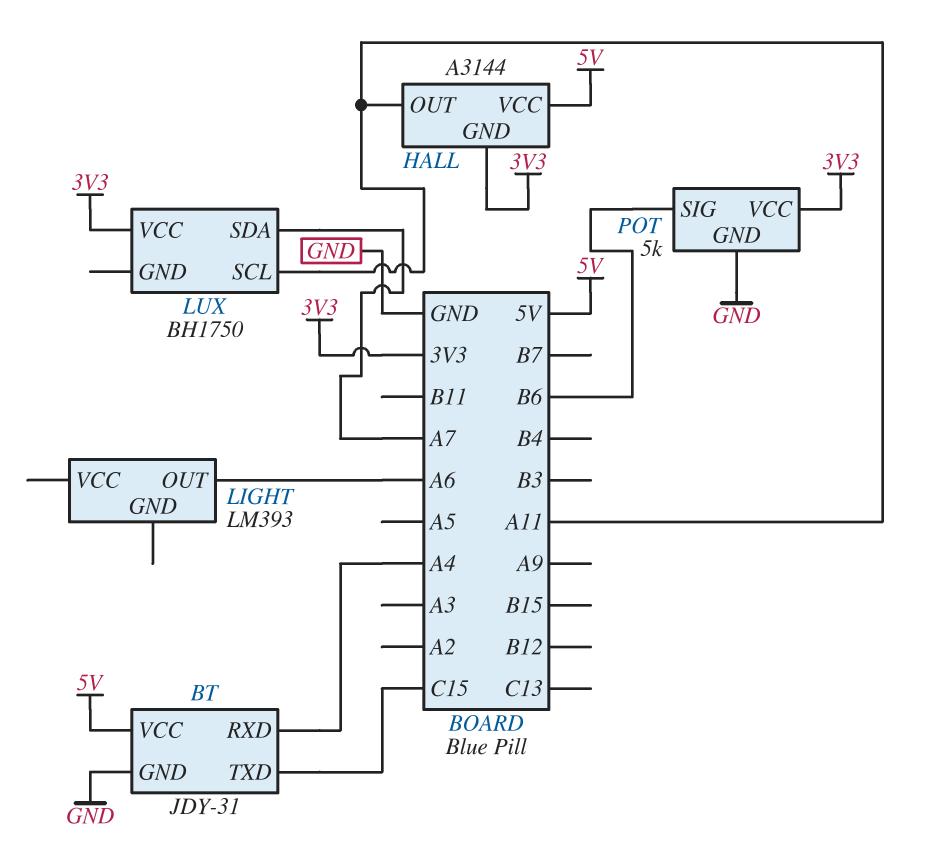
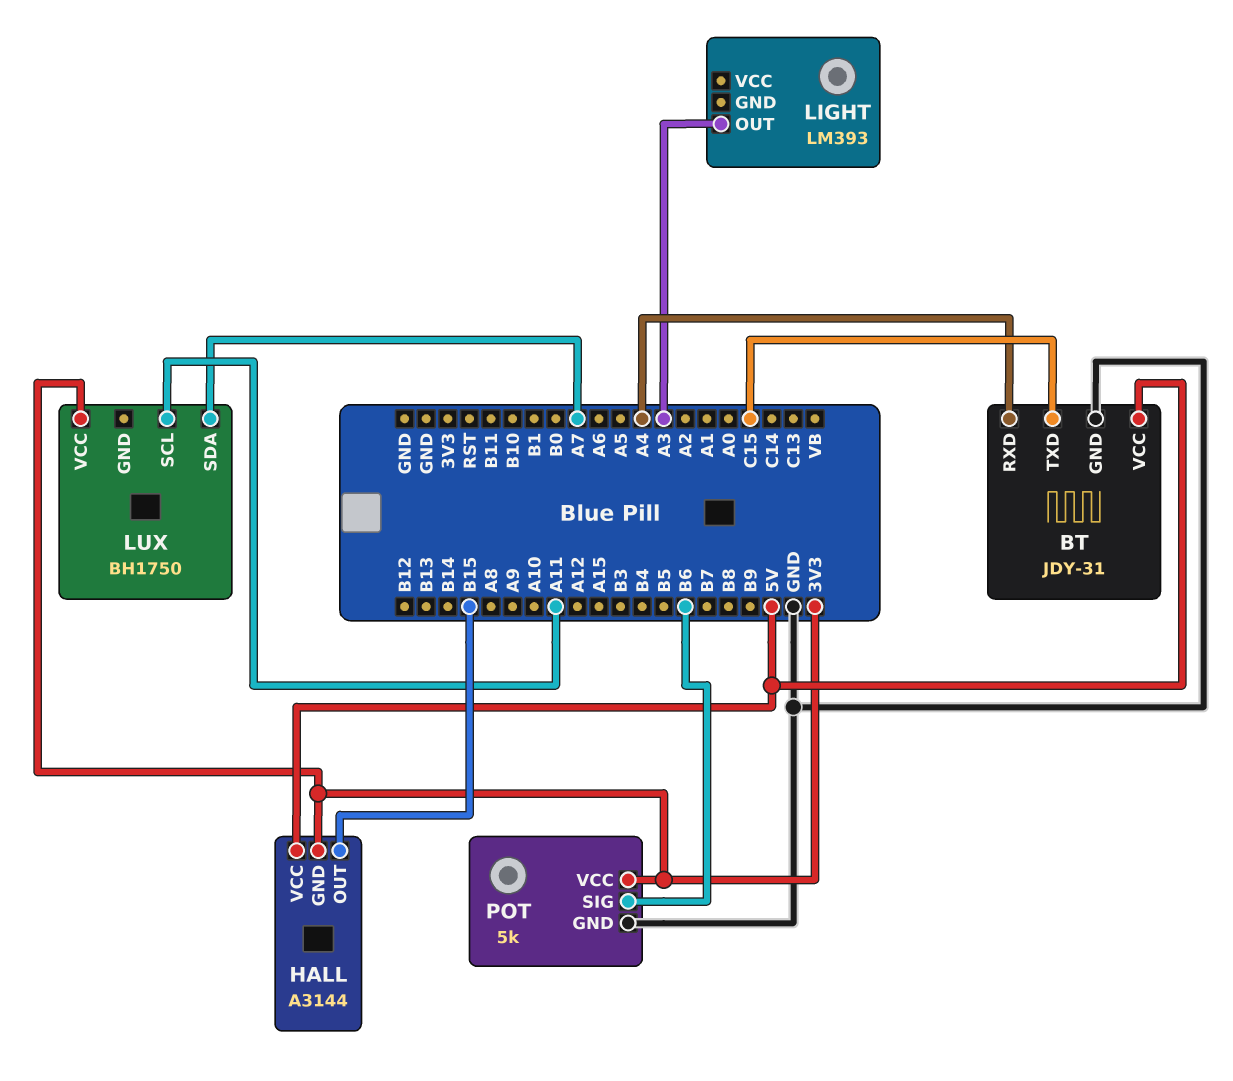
HALL pin OUT: A11 -> B15
LIGHT pin OUT: A6 -> A3

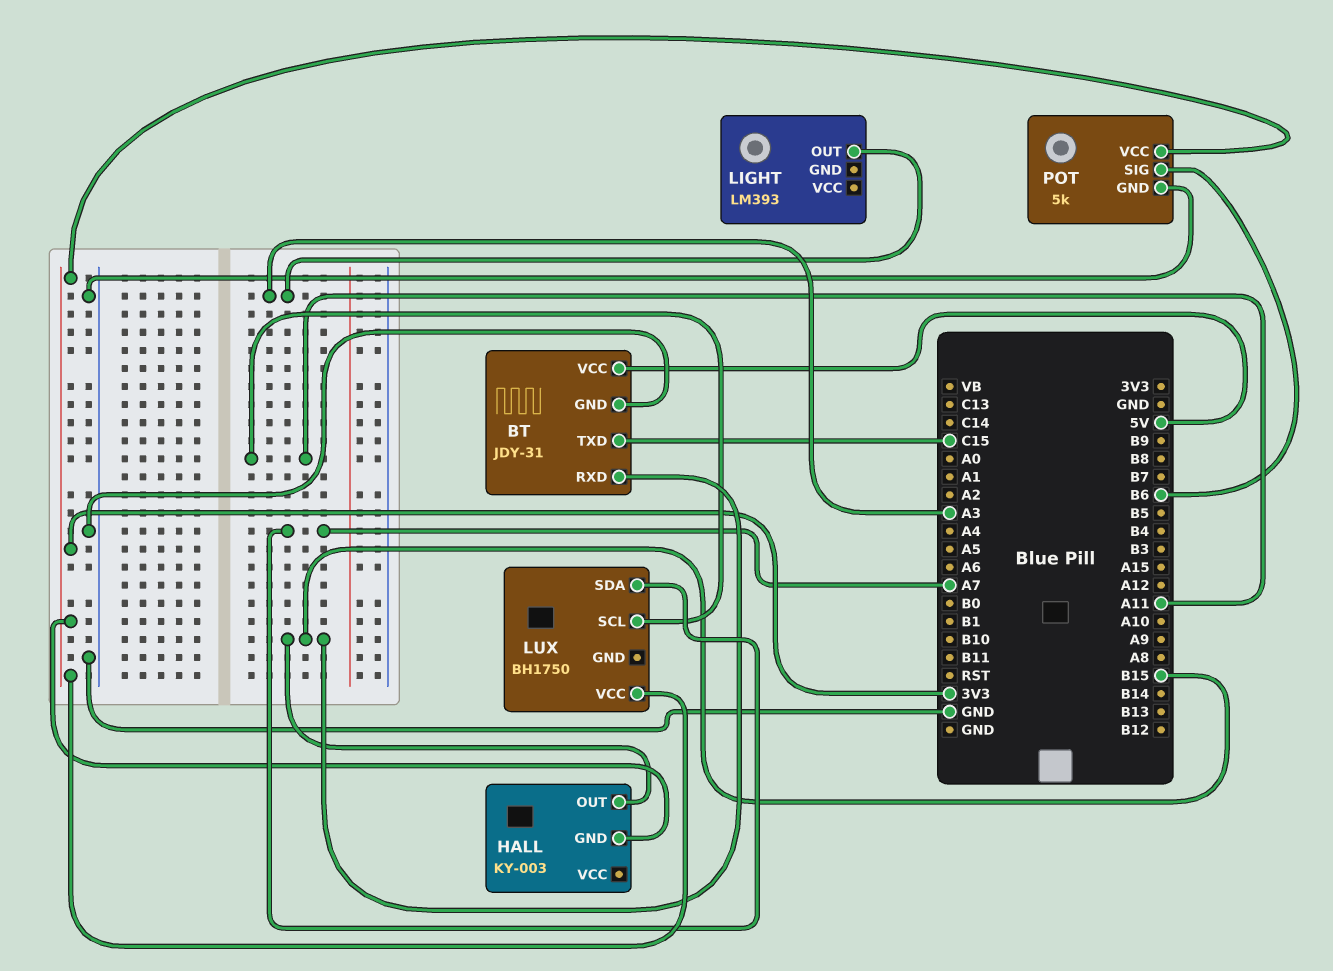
BT pin RXD: A4 -> B15
HALL: A3144 -> KY-003
HALL pin VCC: 5V -> none

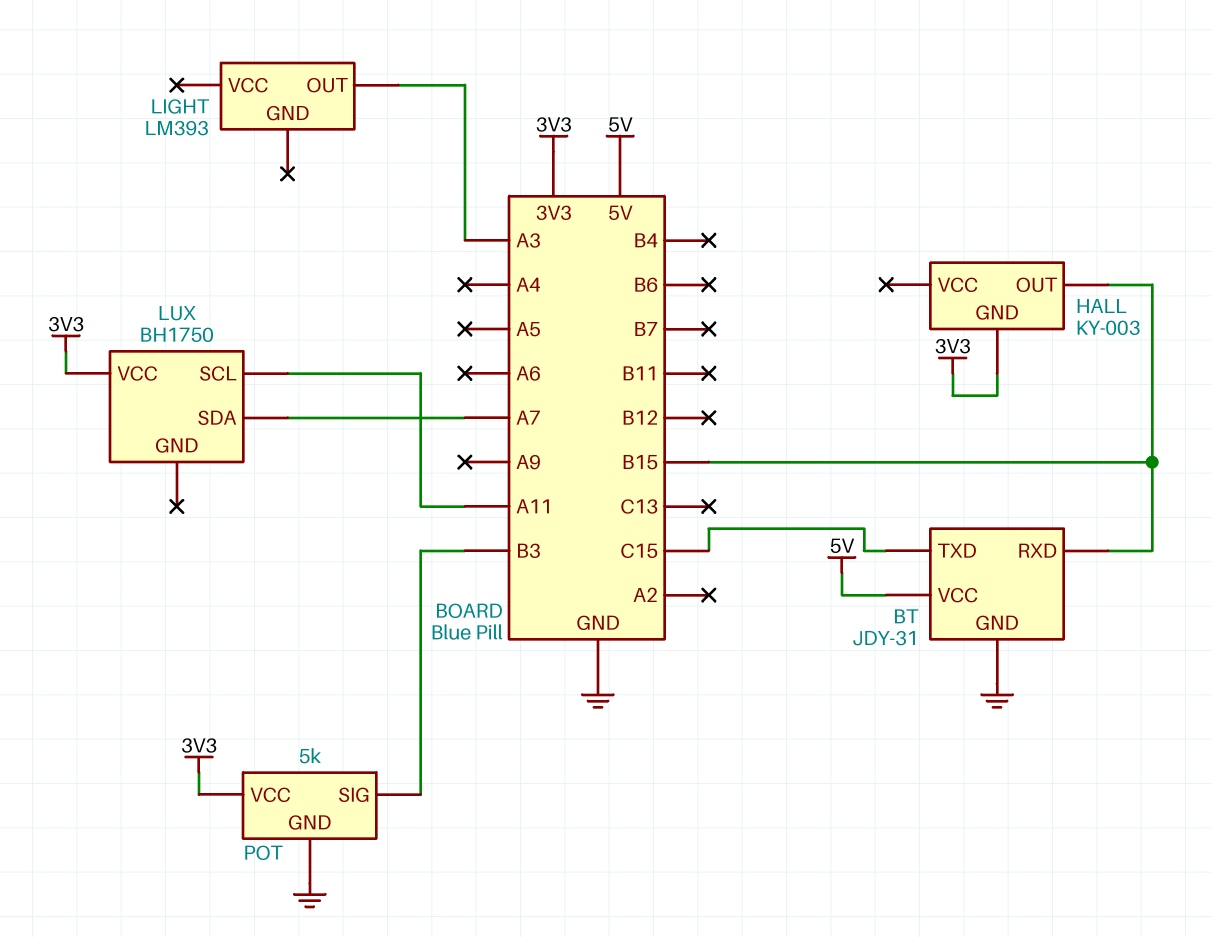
POT pin SIG: B6 -> B3

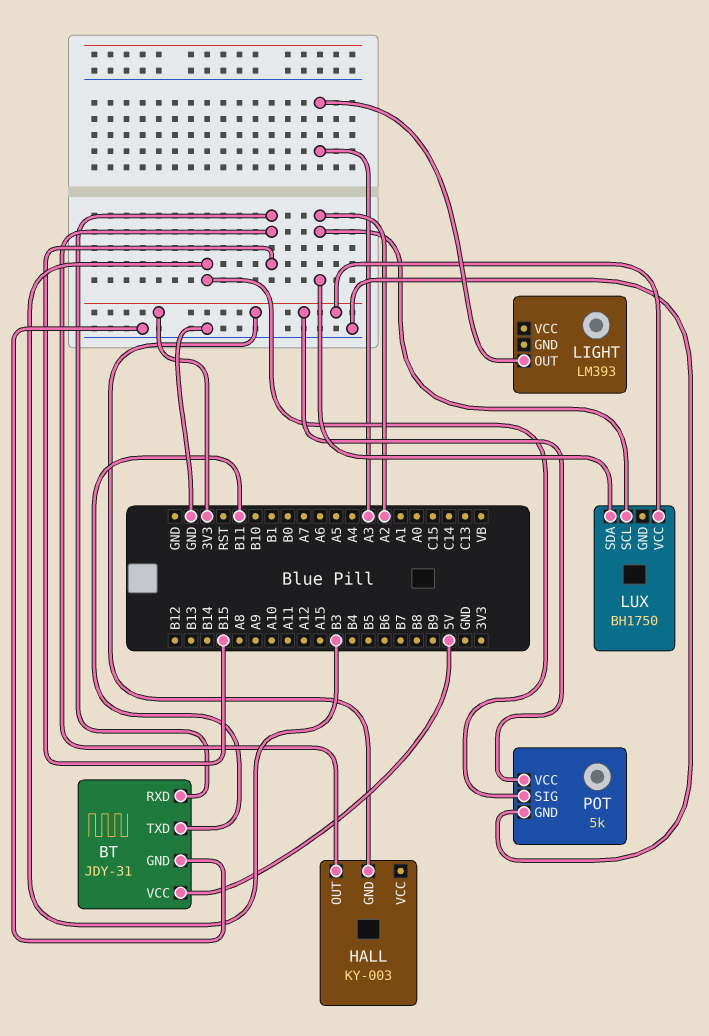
BT pin TXD: C15 -> B11
LUX pin SCL: A11 -> A2
LUX pin SDA: A7 -> A2

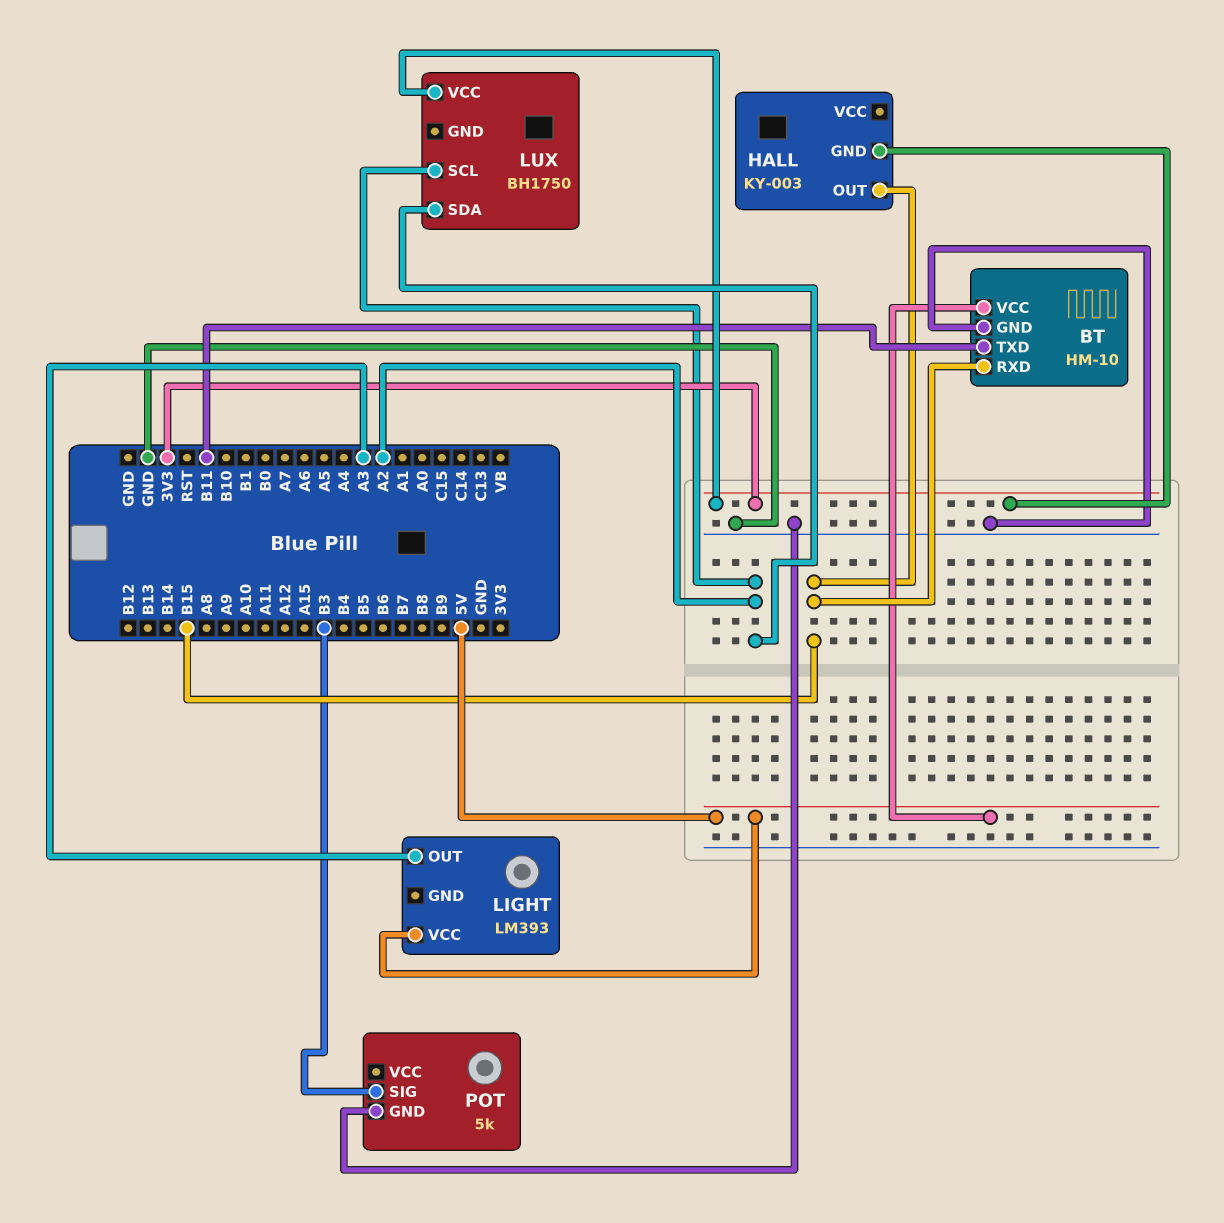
BT: JDY-31 -> HM-10
LIGHT pin VCC: none -> 5V
POT pin VCC: 3V3 -> none

